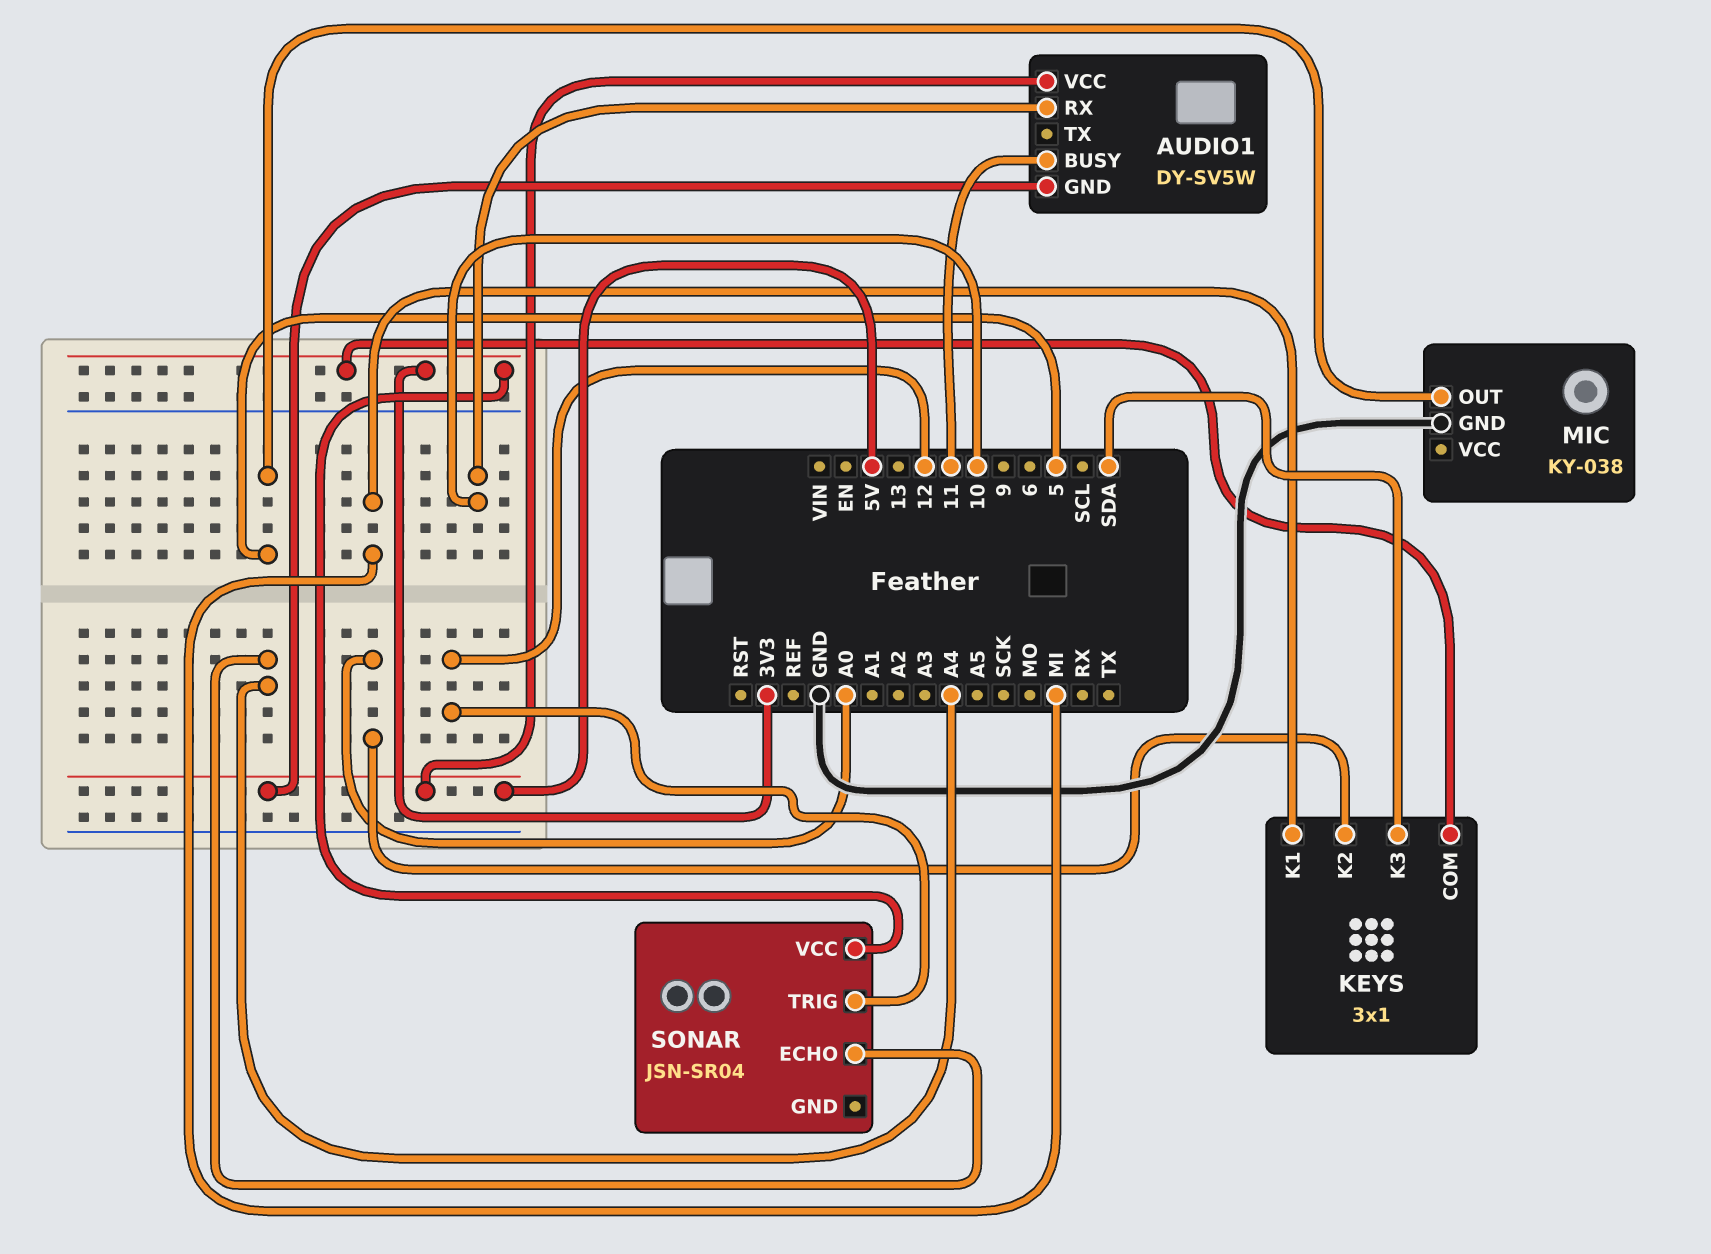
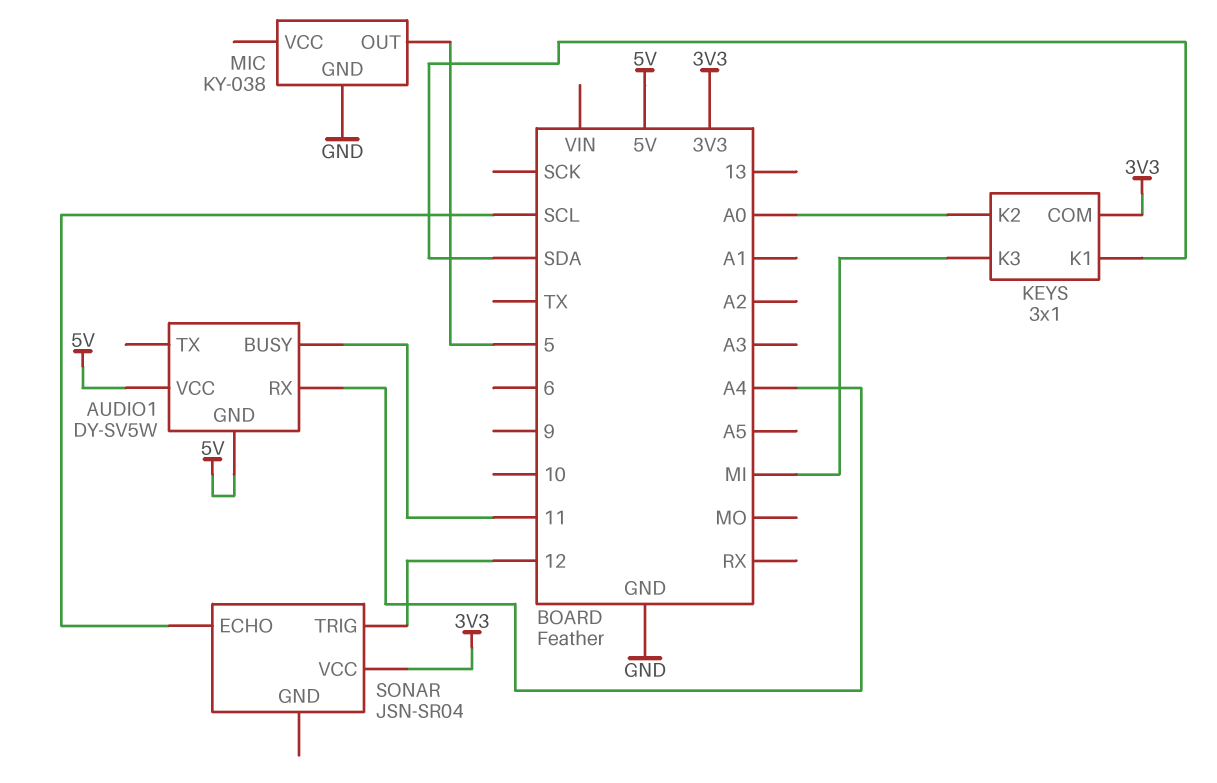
AUDIO1 pin RX: 10 -> A4
KEYS pin K1: MI -> SDA
KEYS pin K3: SDA -> MI
SONAR pin ECHO: A4 -> SCL

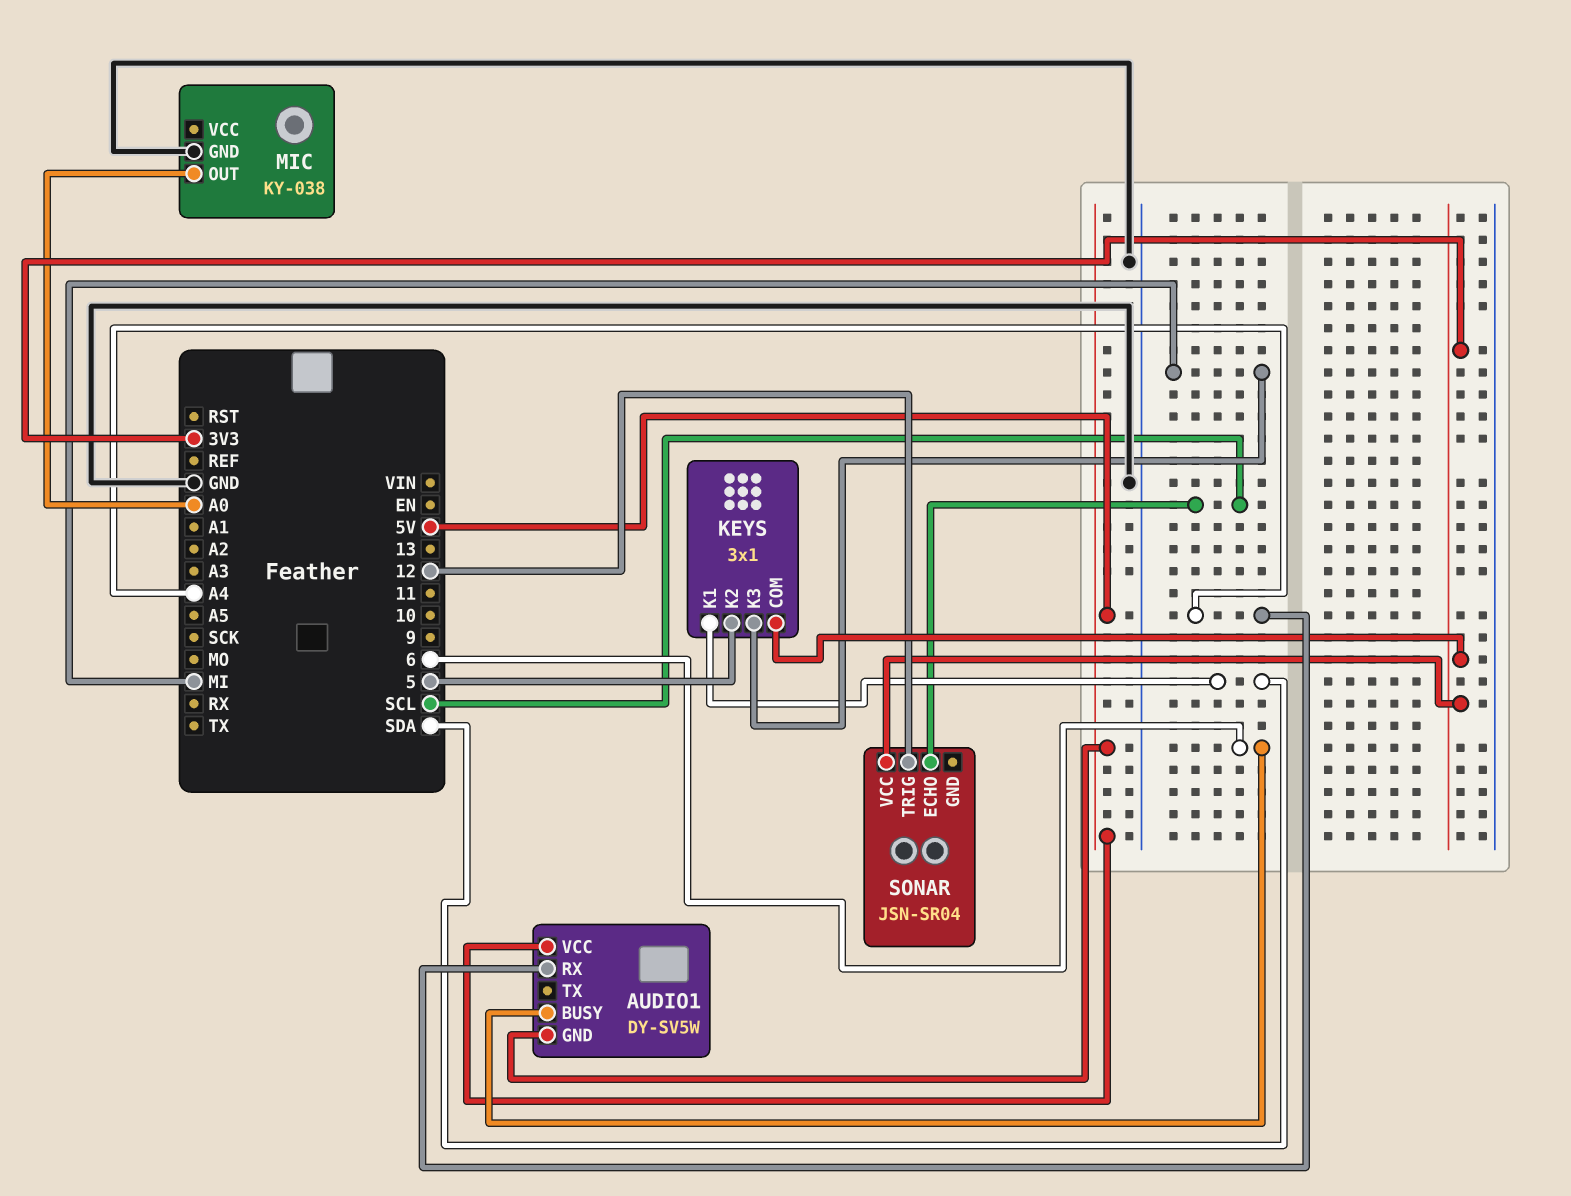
AUDIO1 pin BUSY: 11 -> 6
KEYS pin K2: A0 -> 5
MIC pin OUT: 5 -> A0

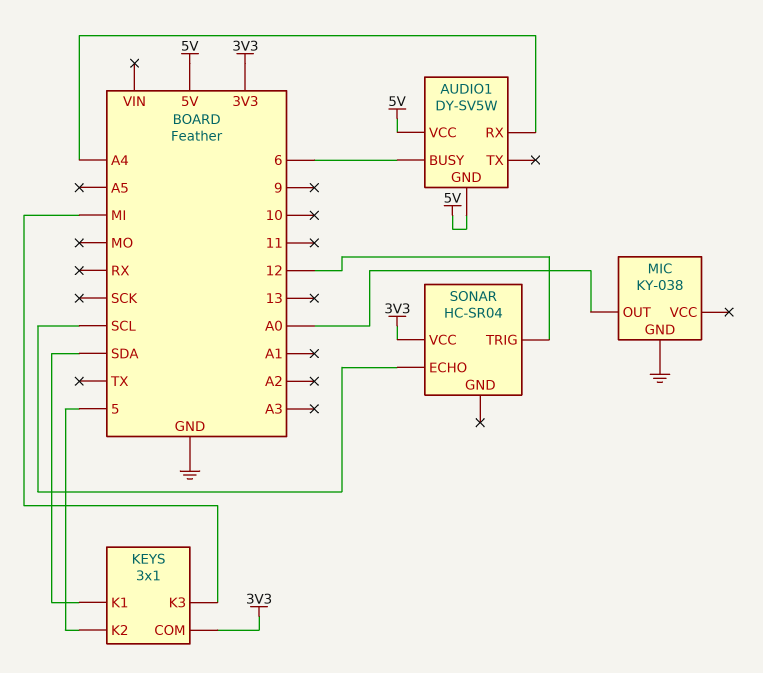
SONAR: JSN-SR04 -> HC-SR04

